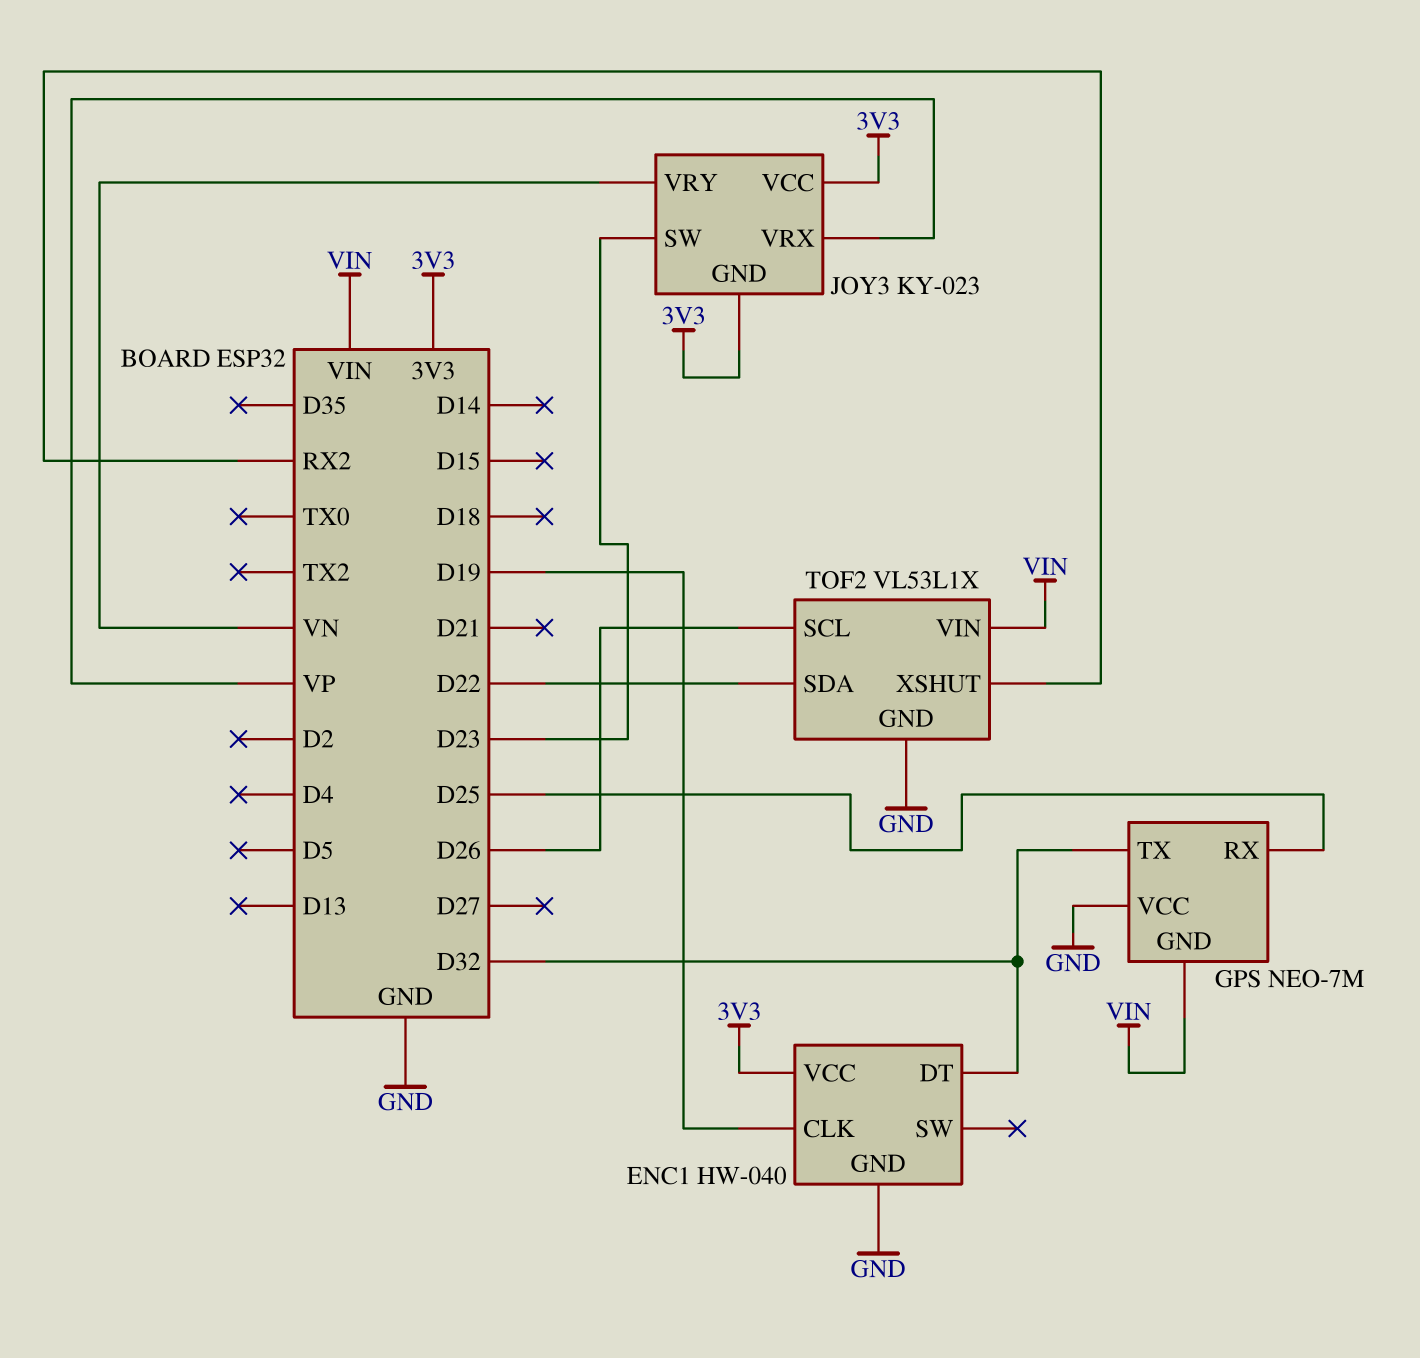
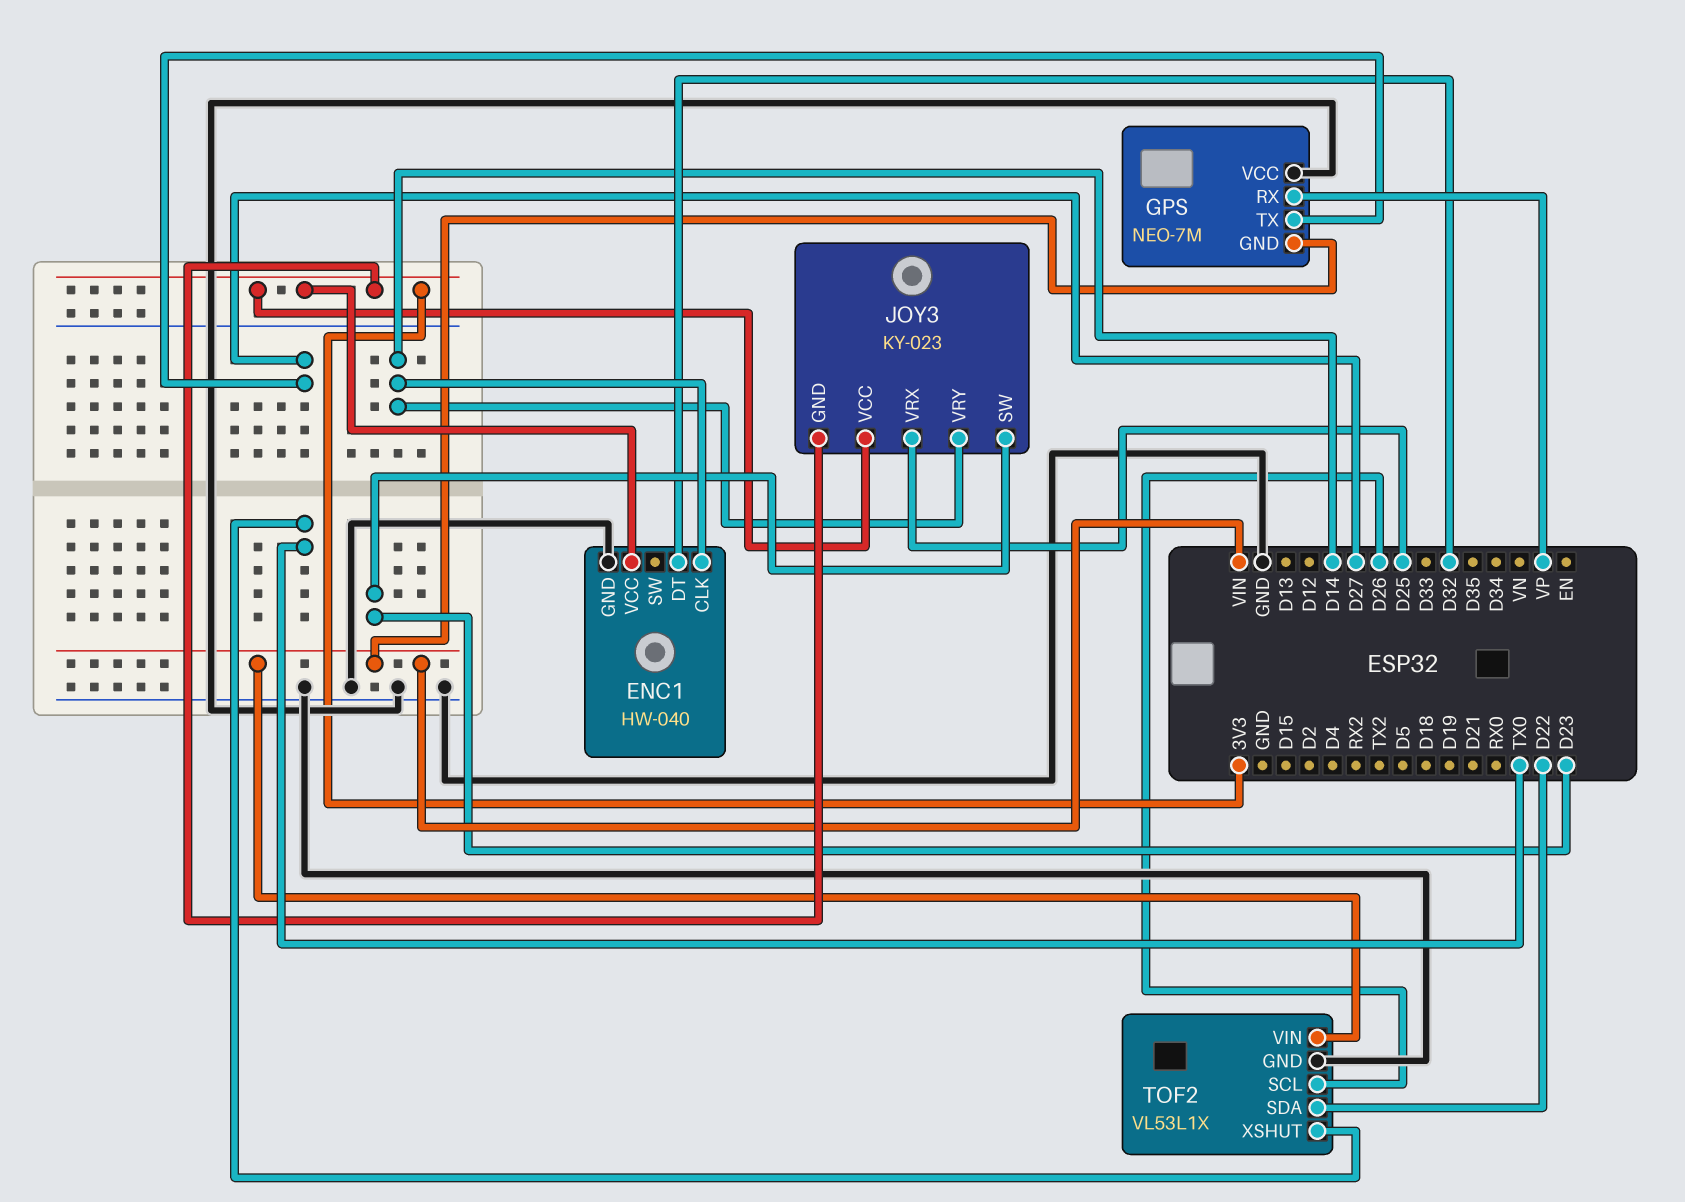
ENC1 pin CLK: D19 -> D14
GPS pin RX: D25 -> VP
GPS pin TX: D32 -> D27
JOY3 pin VRX: VP -> D25
JOY3 pin VRY: VN -> D14
TOF2 pin XSHUT: RX2 -> TX0

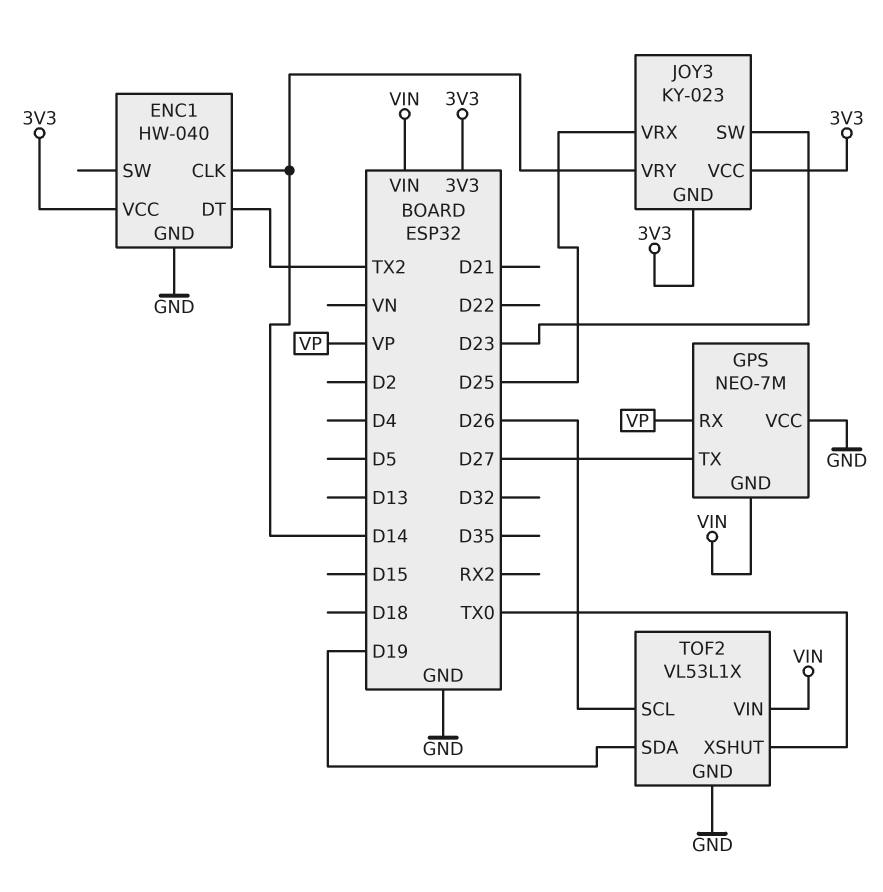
ENC1 pin DT: D32 -> TX2
TOF2 pin SDA: D22 -> D19

